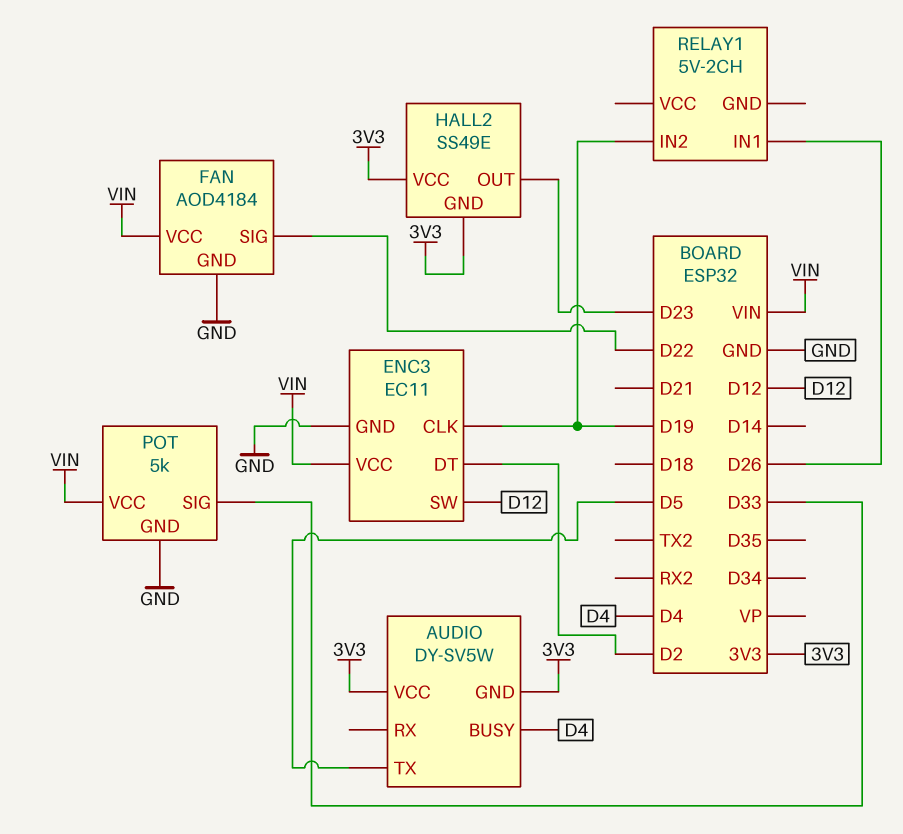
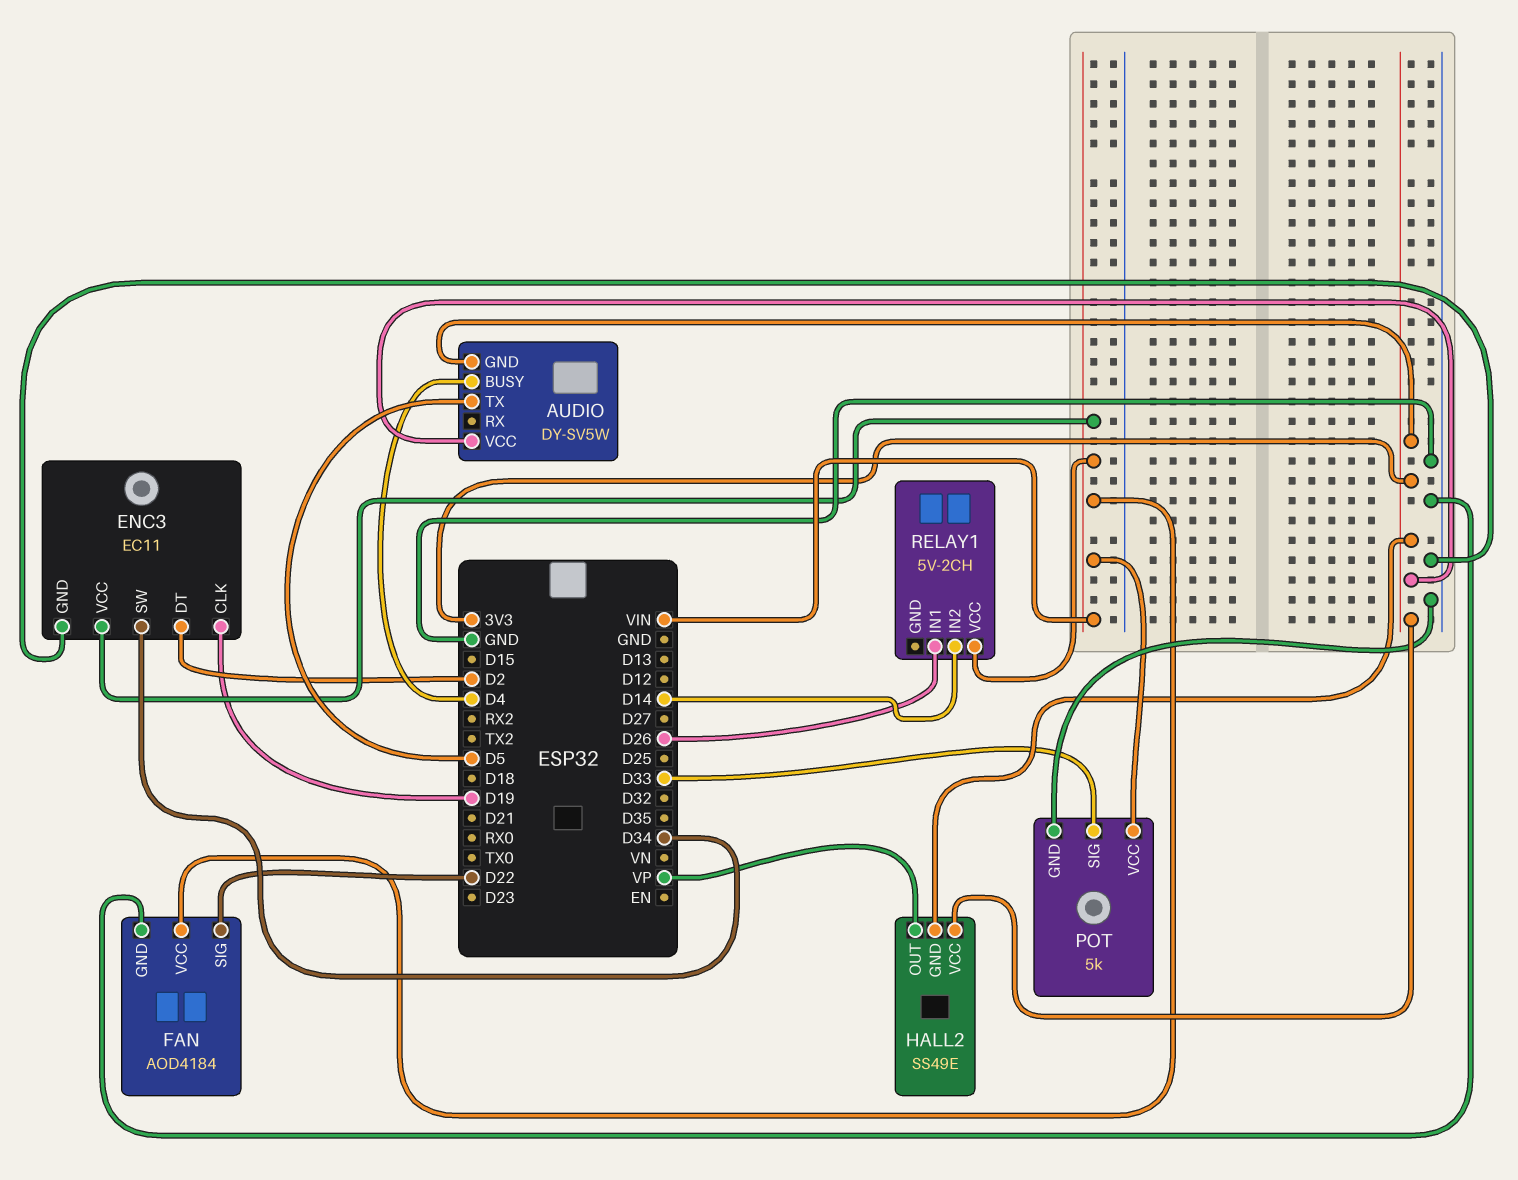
ENC3 pin SW: D12 -> D34
HALL2 pin OUT: D23 -> VP
RELAY1 pin IN2: D19 -> D14
RELAY1 pin VCC: none -> VIN

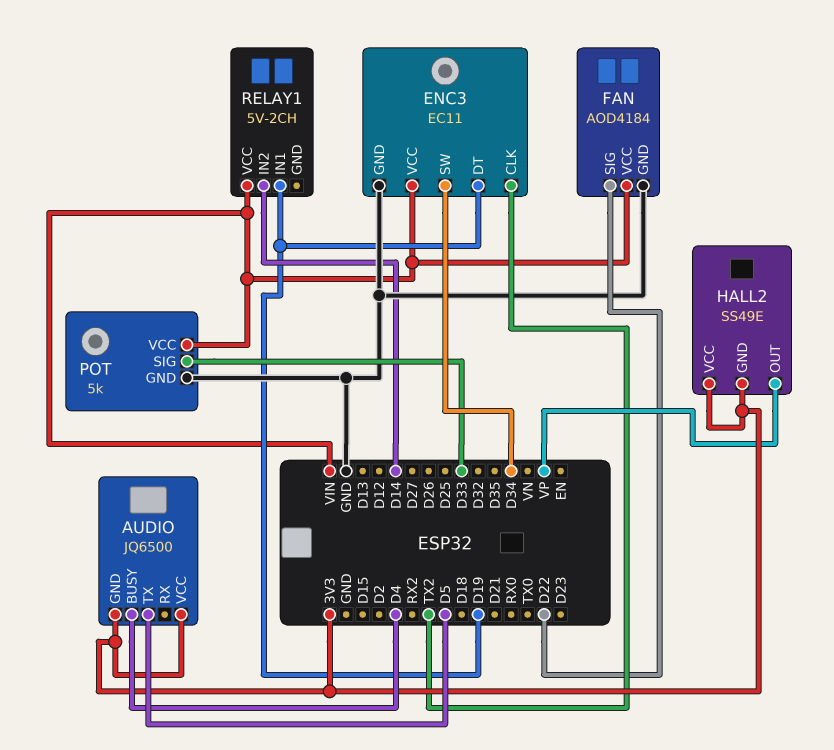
AUDIO: DY-SV5W -> JQ6500
ENC3 pin CLK: D19 -> TX2
ENC3 pin DT: D2 -> D19
RELAY1 pin IN1: D26 -> D19

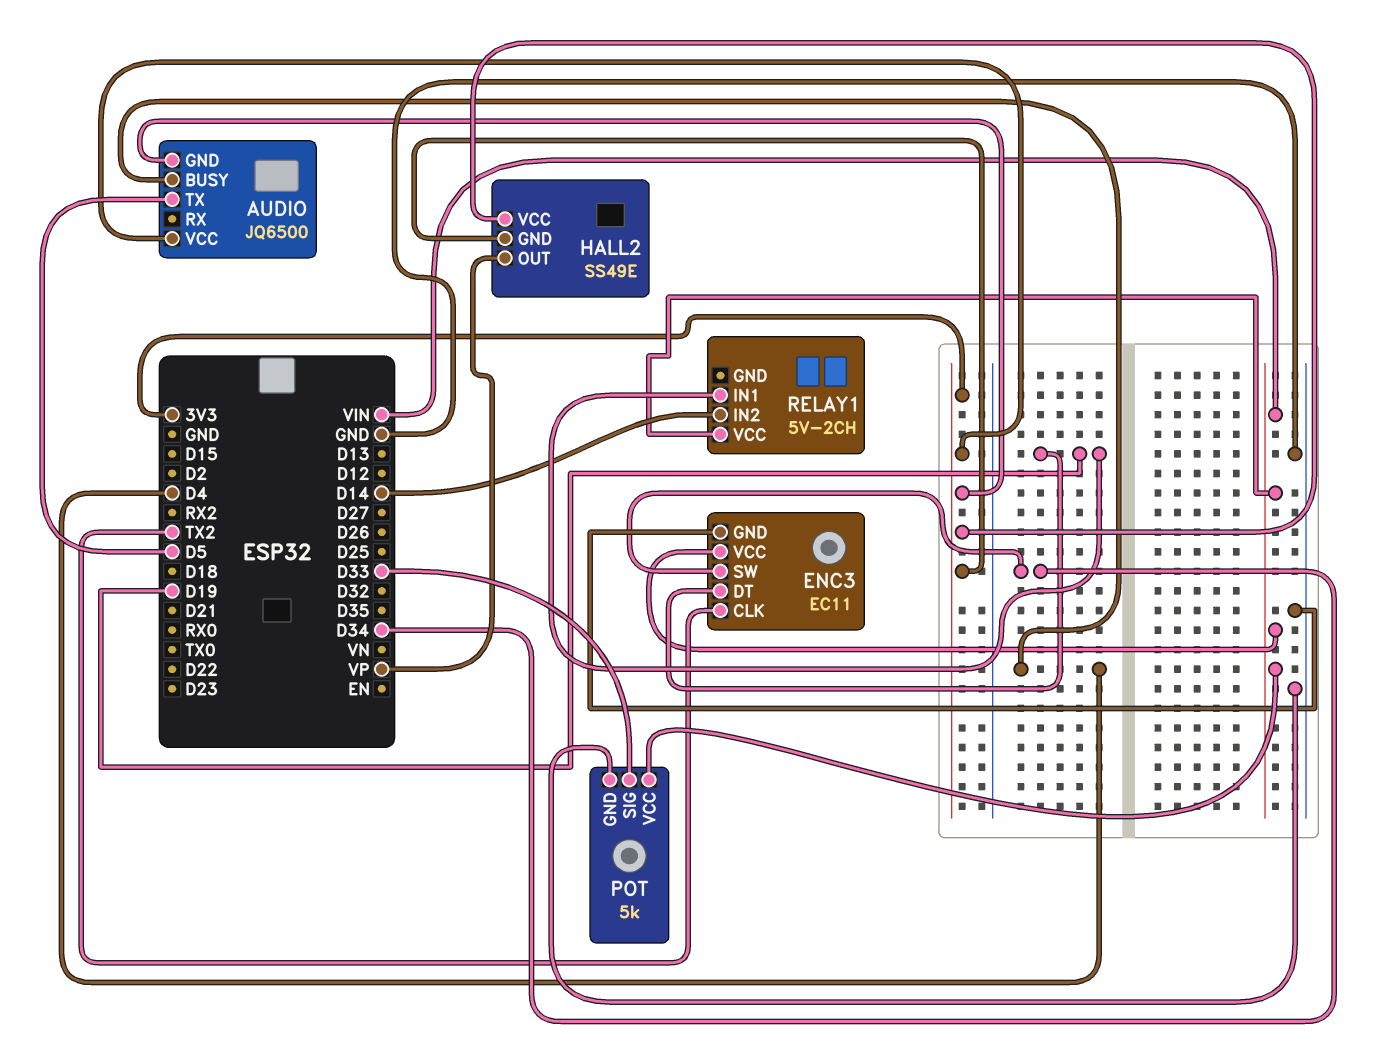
FAN: AOD4184 -> none
FAN pin GND: GND -> none
FAN pin SIG: D22 -> none
FAN pin VCC: VIN -> none

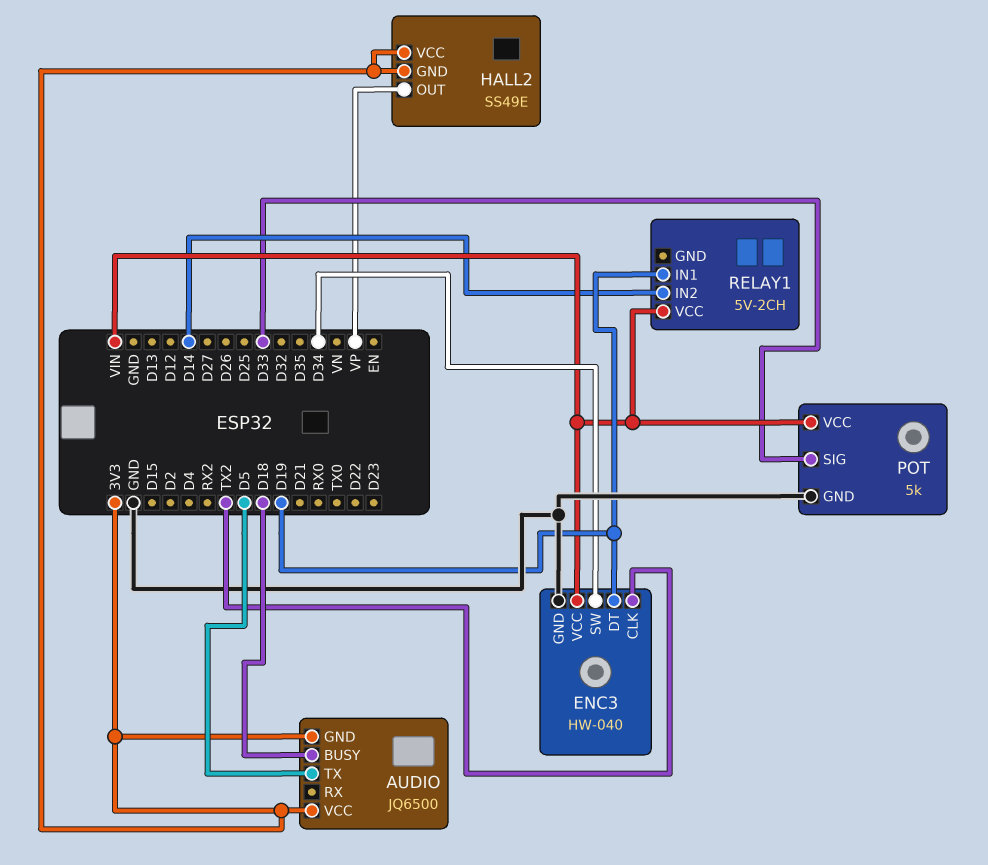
AUDIO pin BUSY: D4 -> D18
ENC3: EC11 -> HW-040

